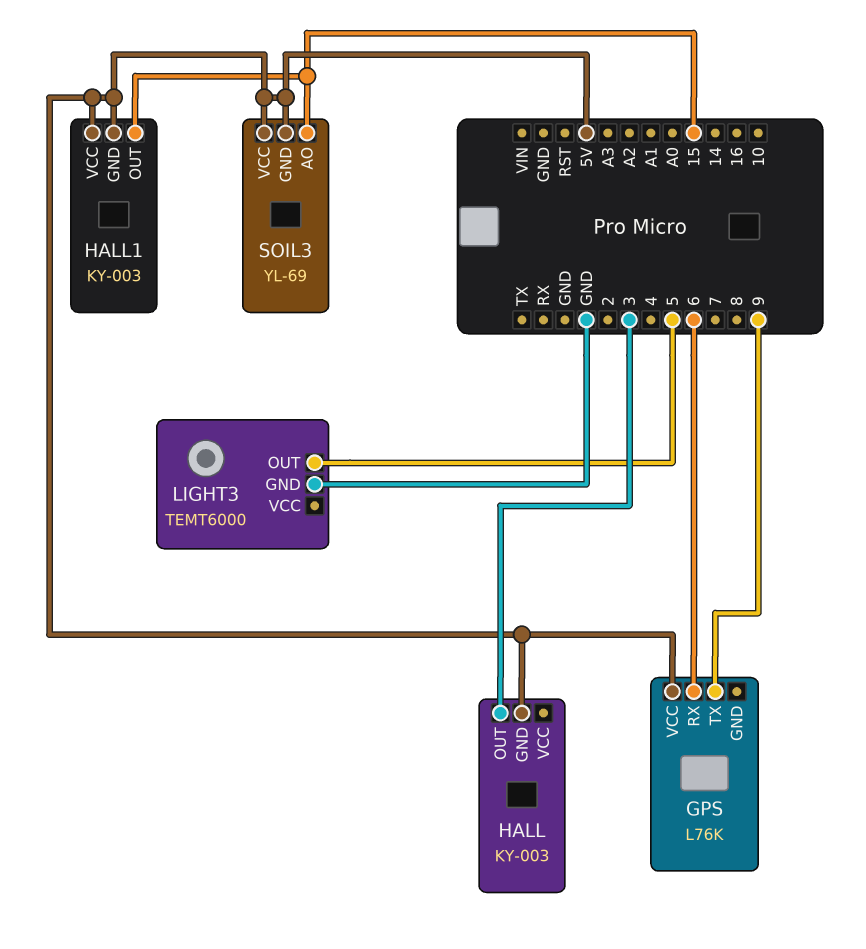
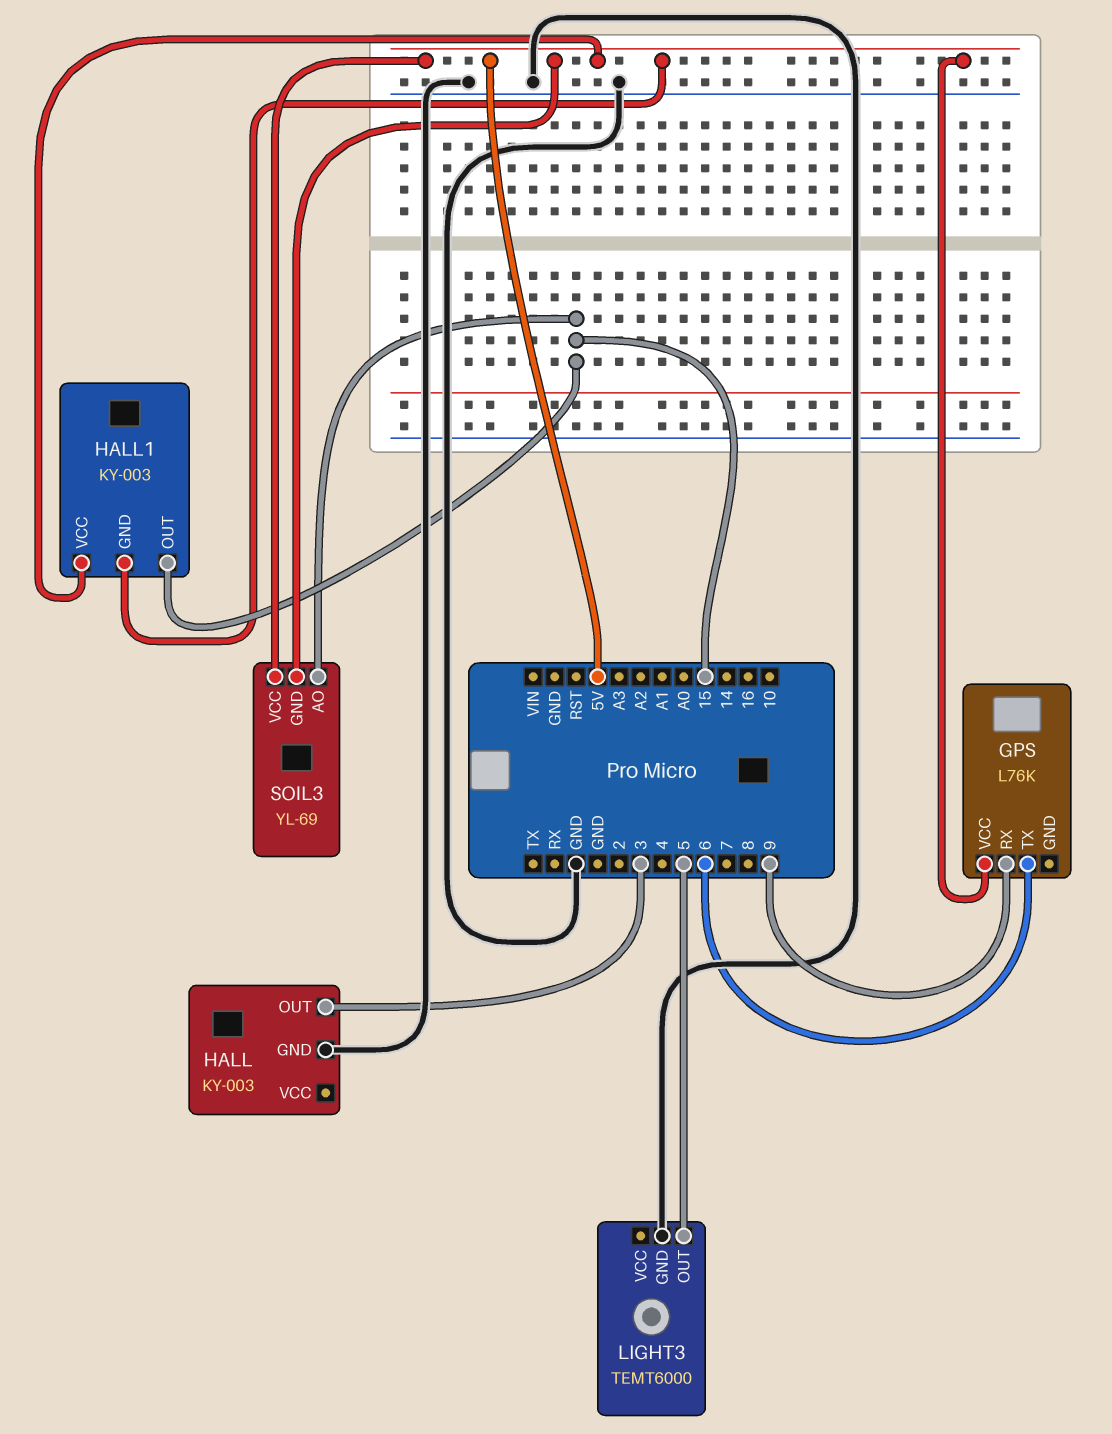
GPS pin RX: 6 -> 9
GPS pin TX: 9 -> 6
HALL pin GND: 5V -> GND

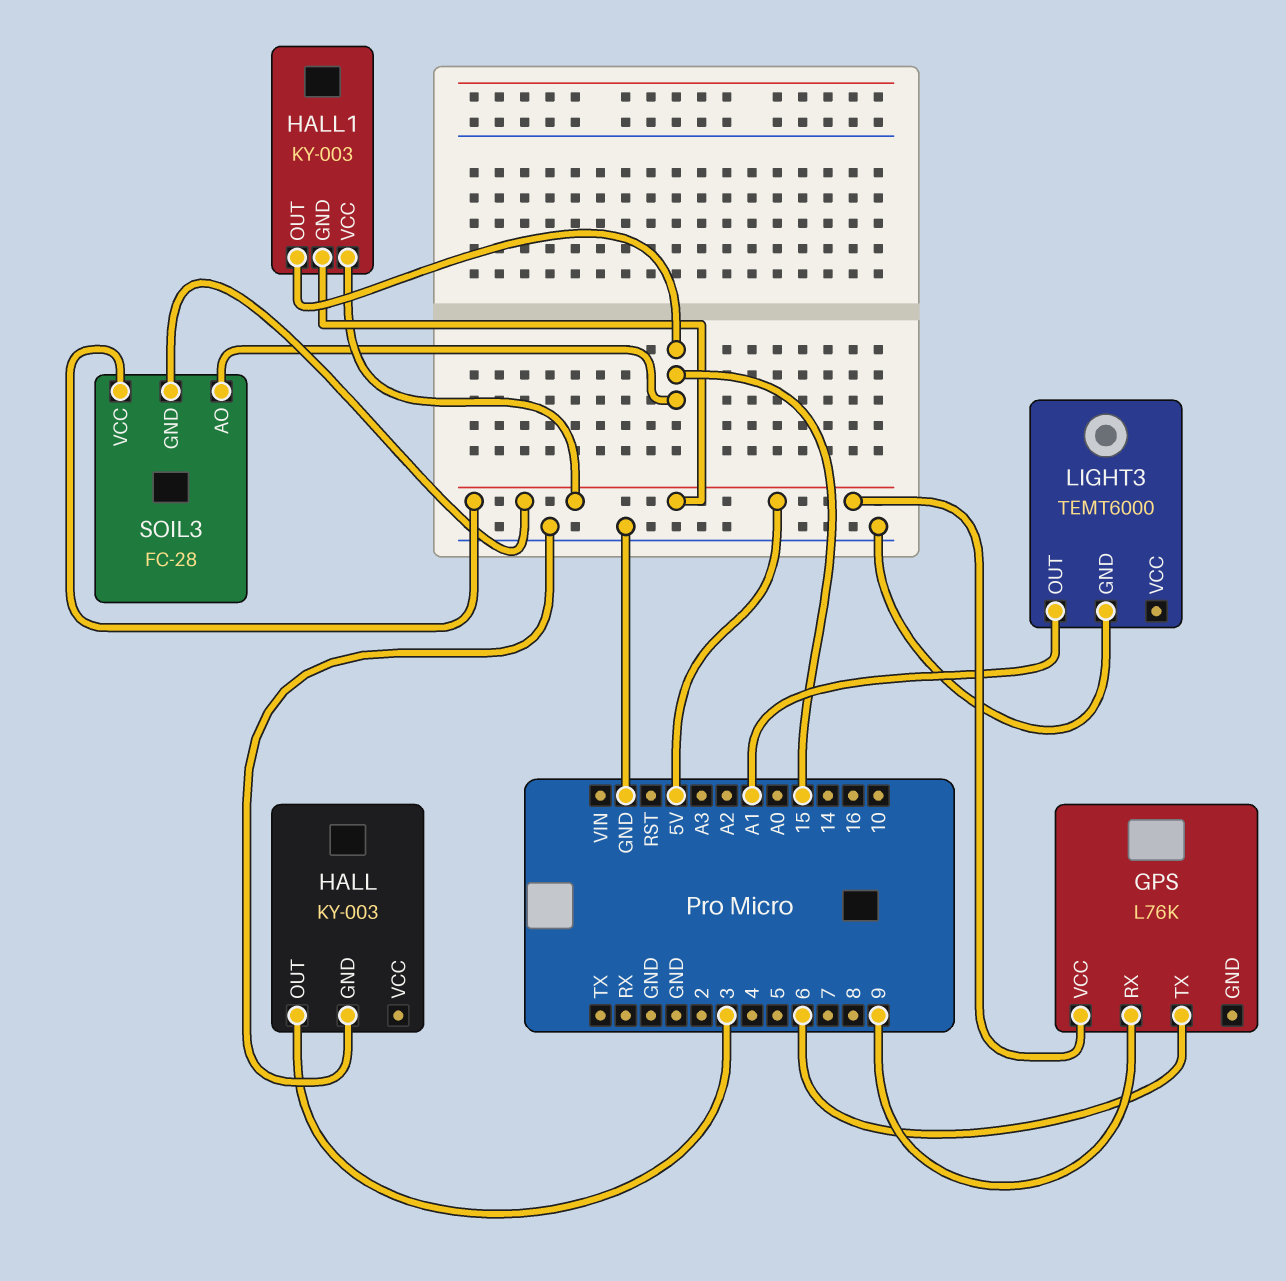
LIGHT3 pin OUT: 5 -> A1
SOIL3: YL-69 -> FC-28

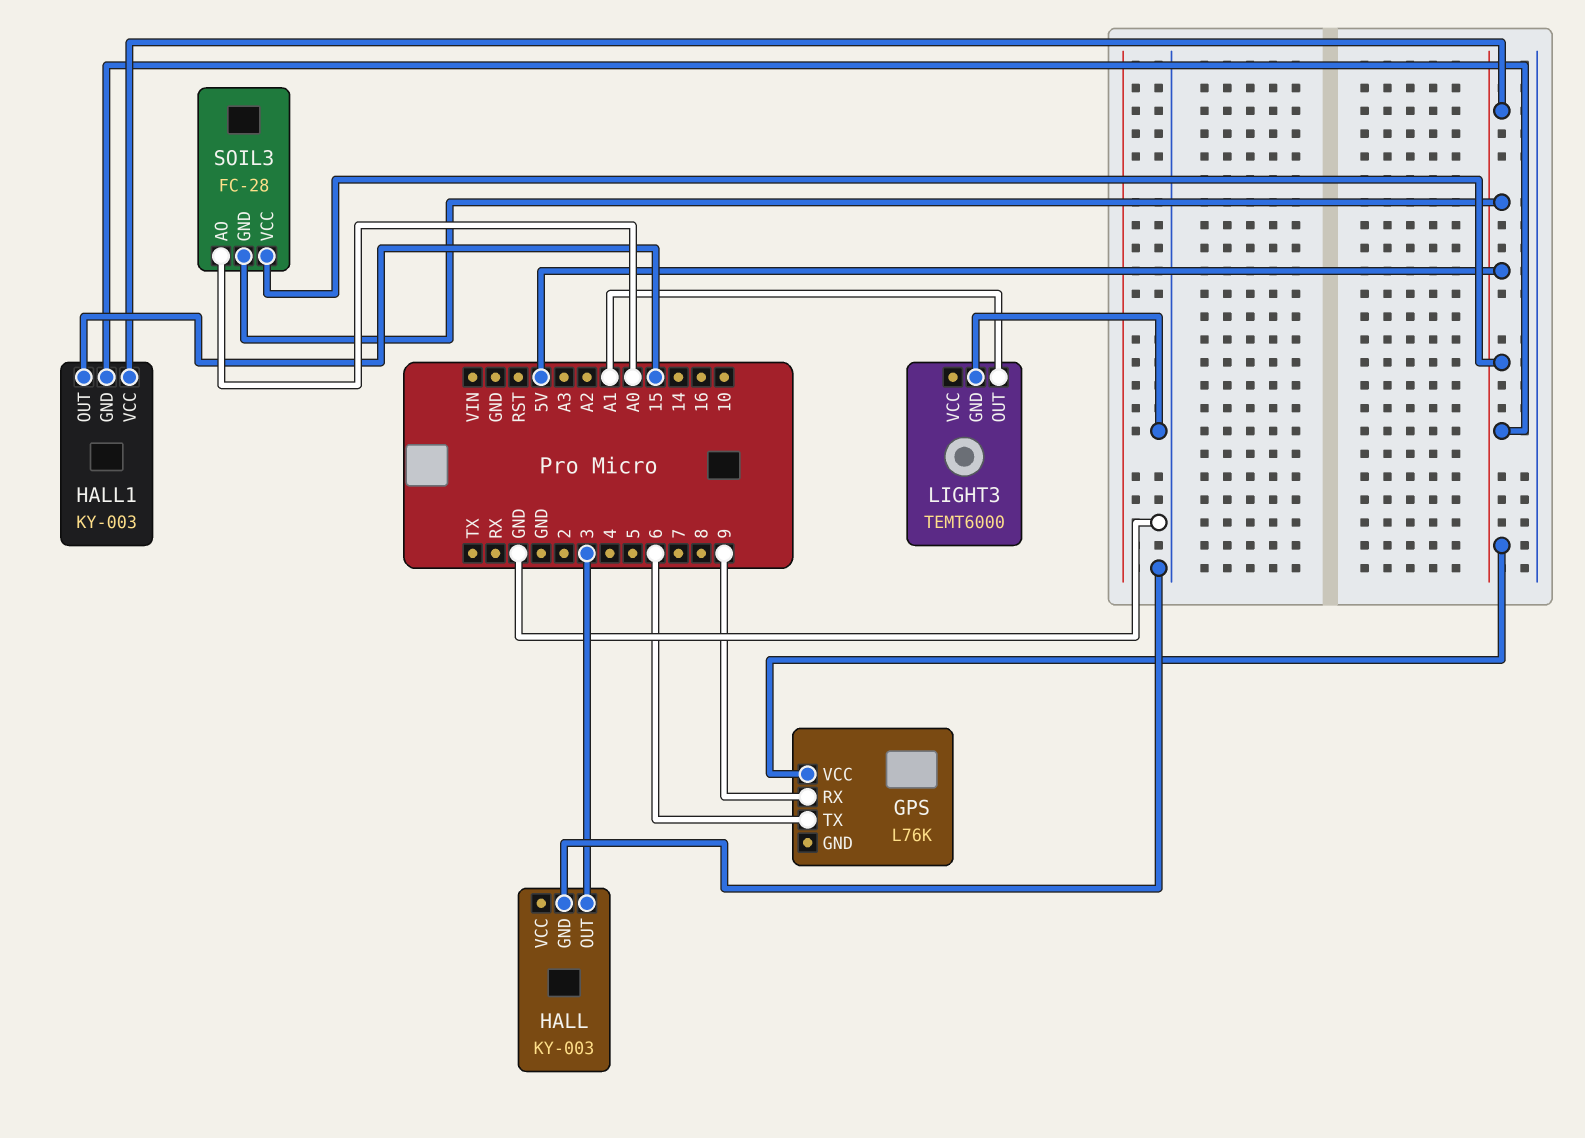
SOIL3 pin AO: 15 -> A0

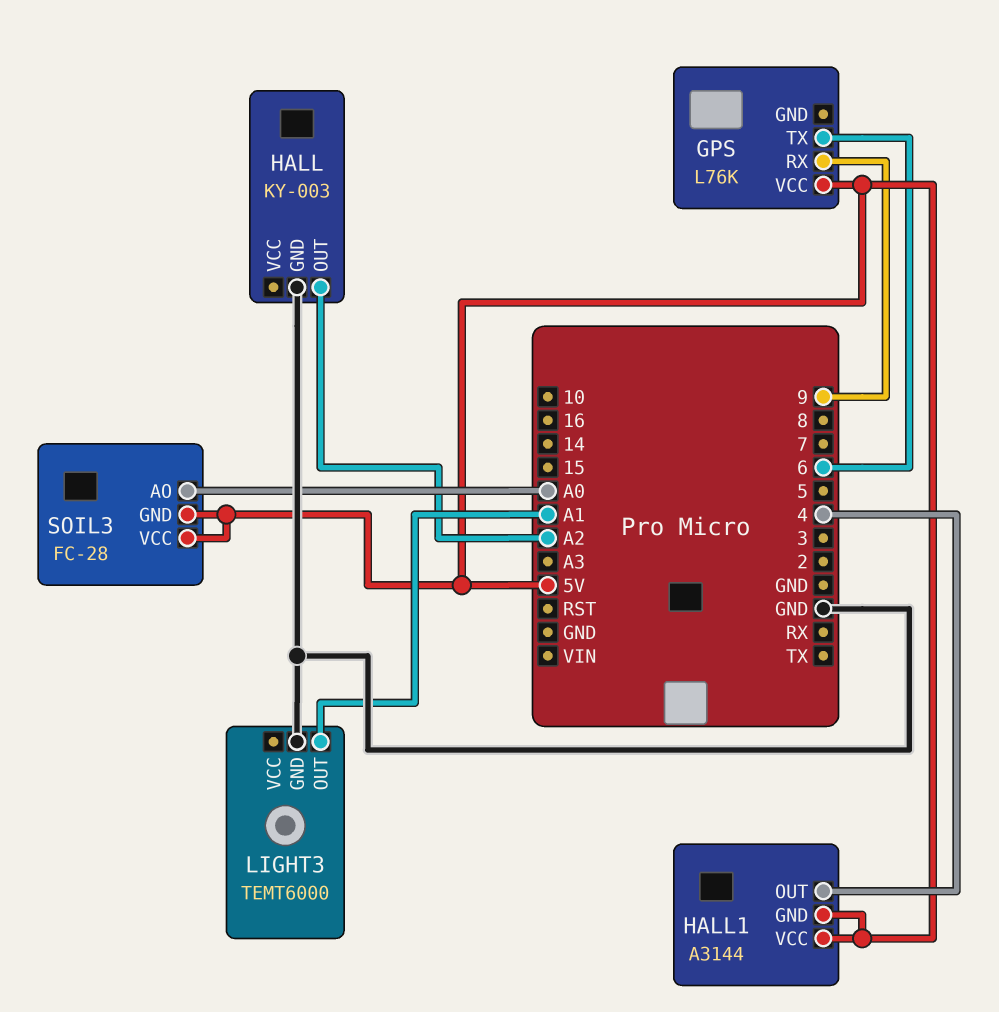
HALL pin OUT: 3 -> A2
HALL1: KY-003 -> A3144
HALL1 pin OUT: 15 -> 4

